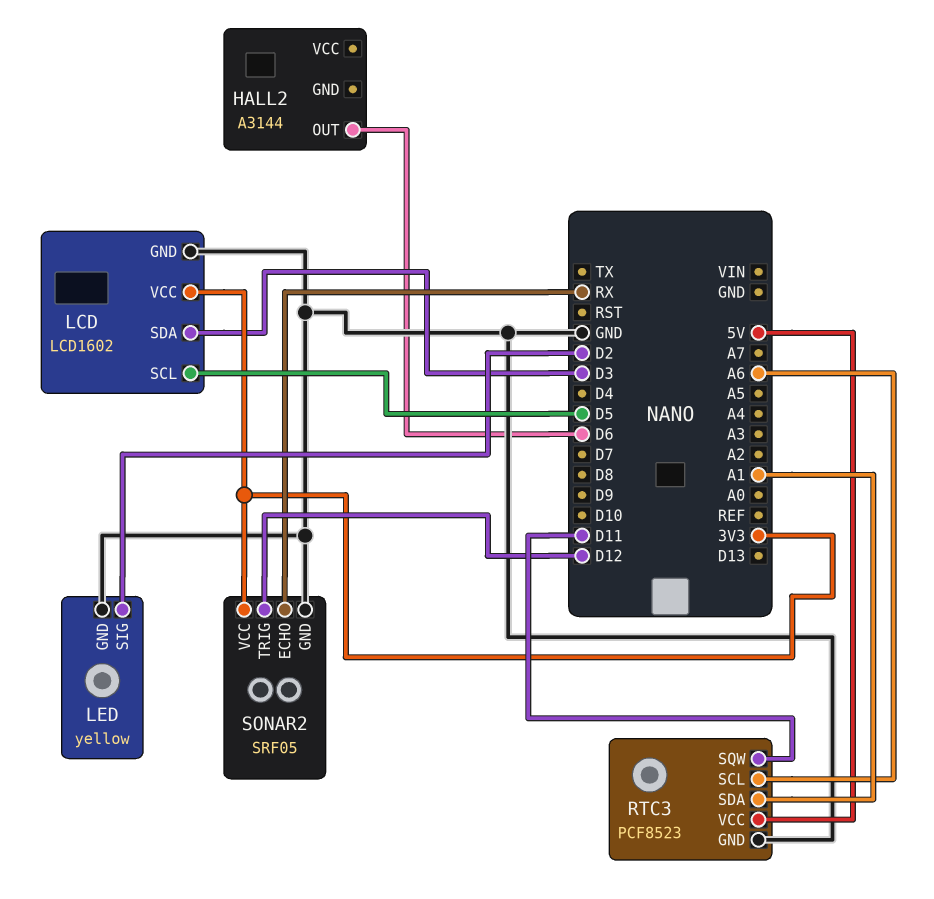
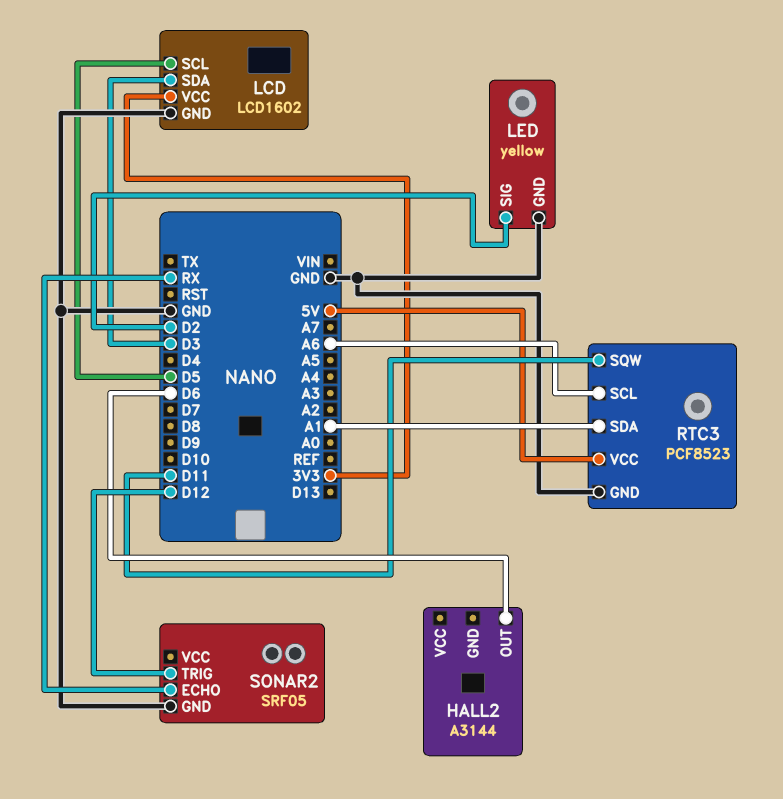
SONAR2 pin VCC: 3V3 -> none

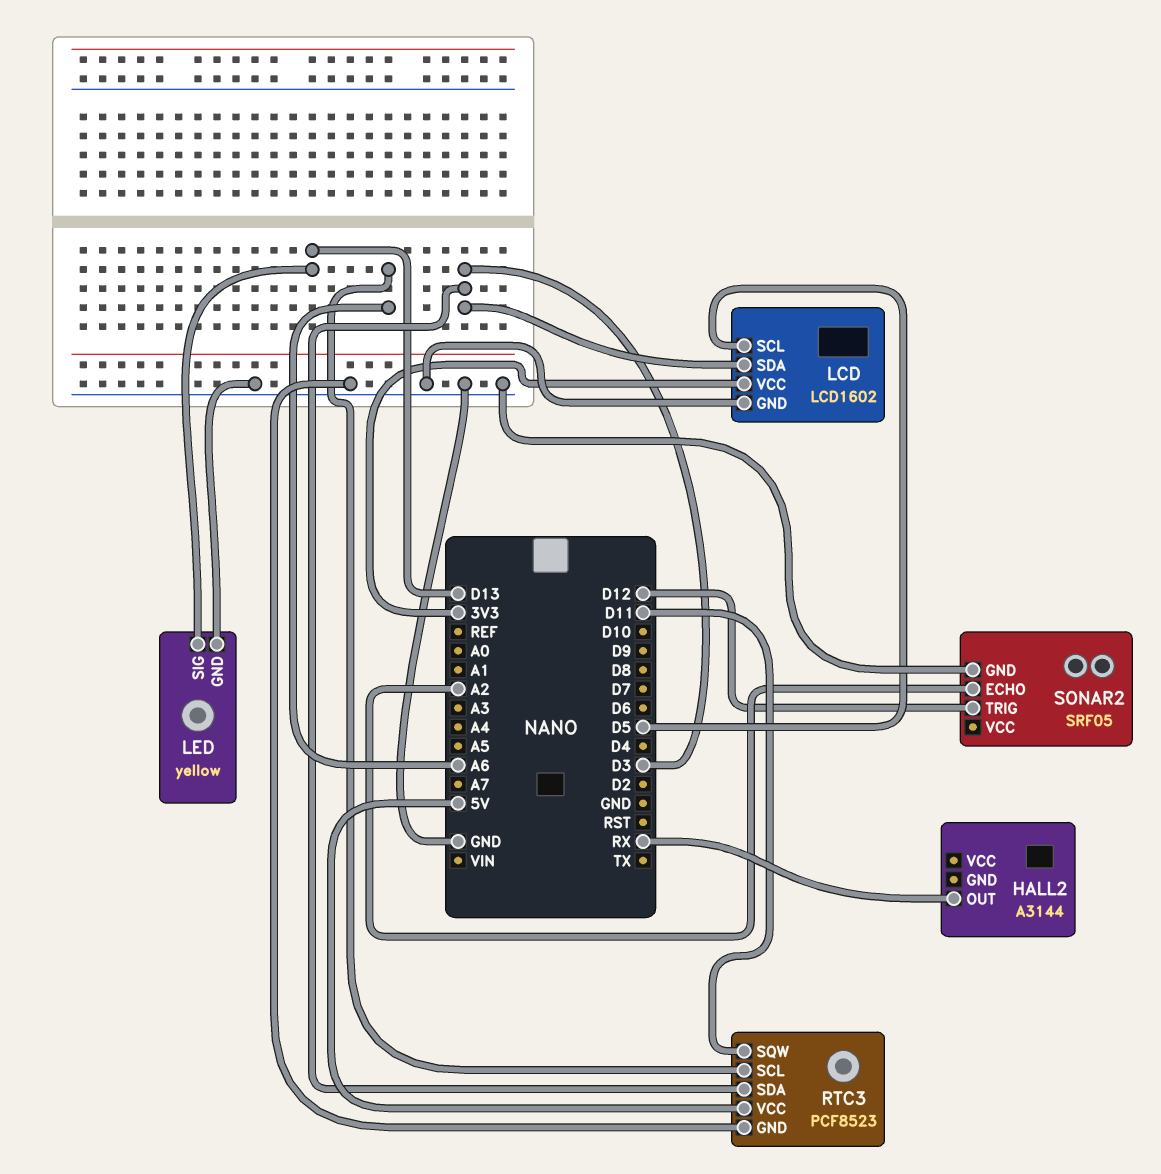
HALL2 pin OUT: D6 -> RX
LED pin SIG: D2 -> D13
RTC3 pin SDA: A1 -> D3
SONAR2 pin ECHO: RX -> A2

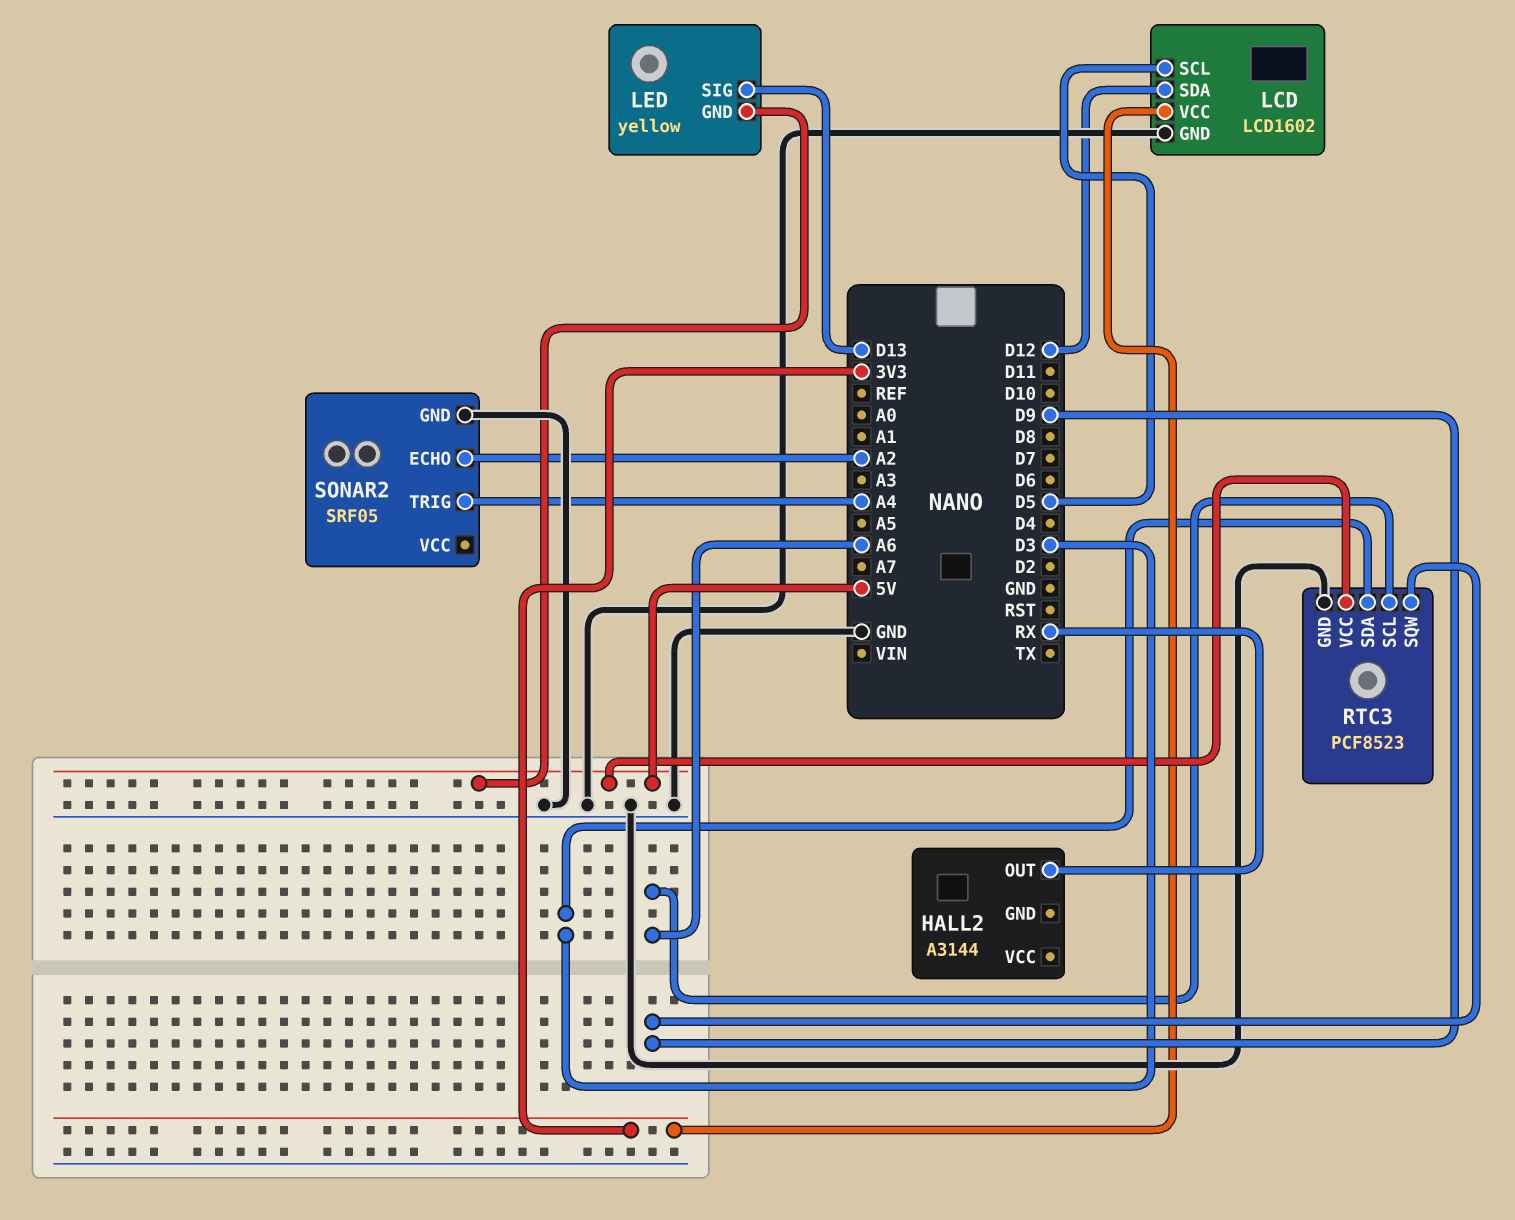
LCD pin SDA: D3 -> D12
LED pin GND: GND -> 5V
RTC3 pin SQW: D11 -> D9
SONAR2 pin TRIG: D12 -> A4

